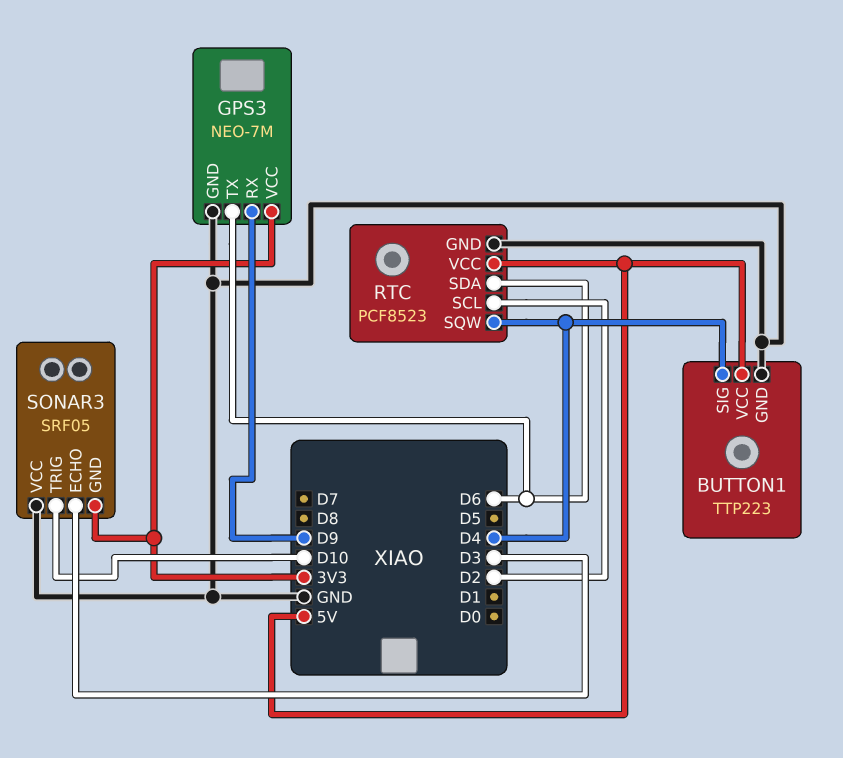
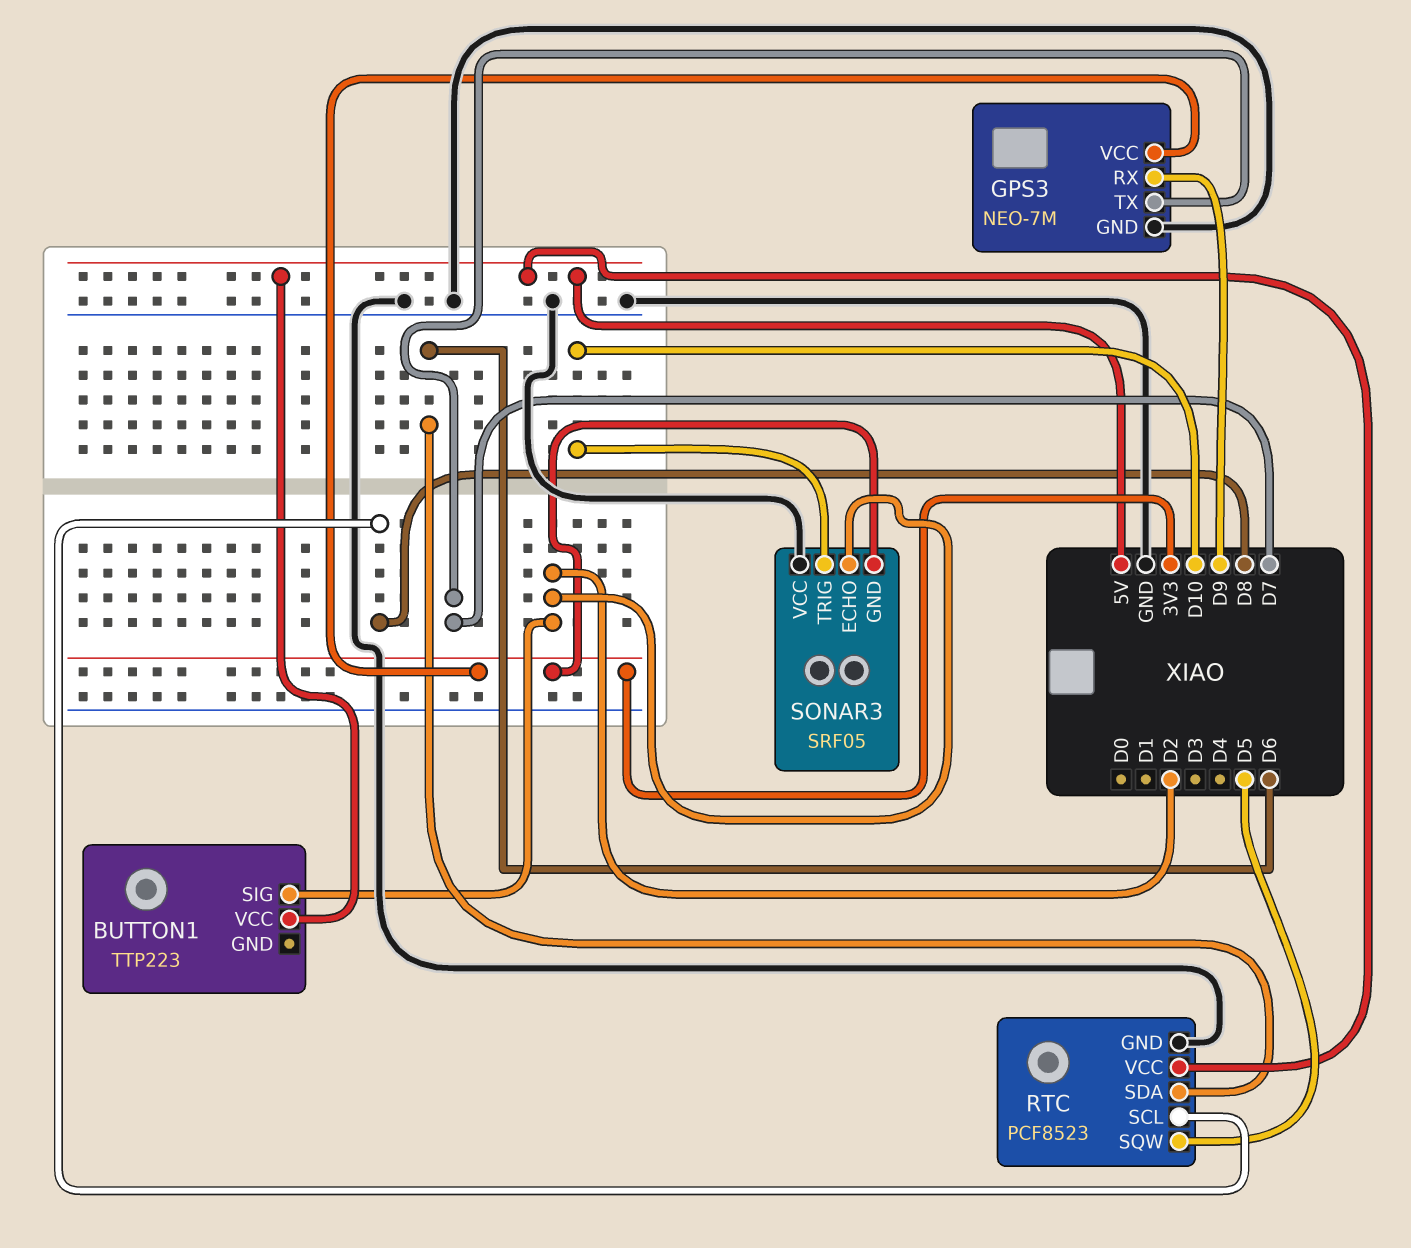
BUTTON1 pin GND: GND -> none
BUTTON1 pin SIG: D4 -> D2
GPS3 pin TX: D6 -> D7
RTC pin SCL: D2 -> D8
RTC pin SQW: D4 -> D5
SONAR3 pin ECHO: D3 -> D2

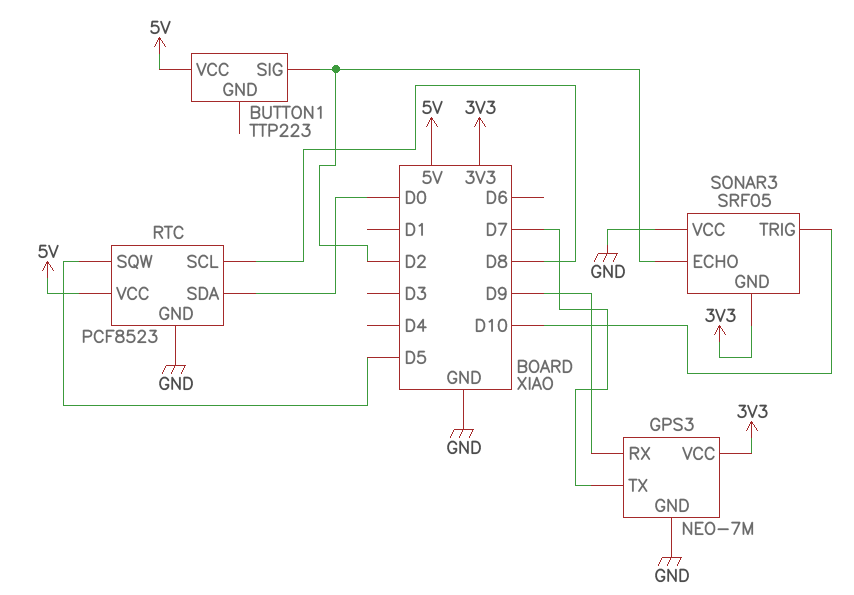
RTC pin SDA: D6 -> D0

